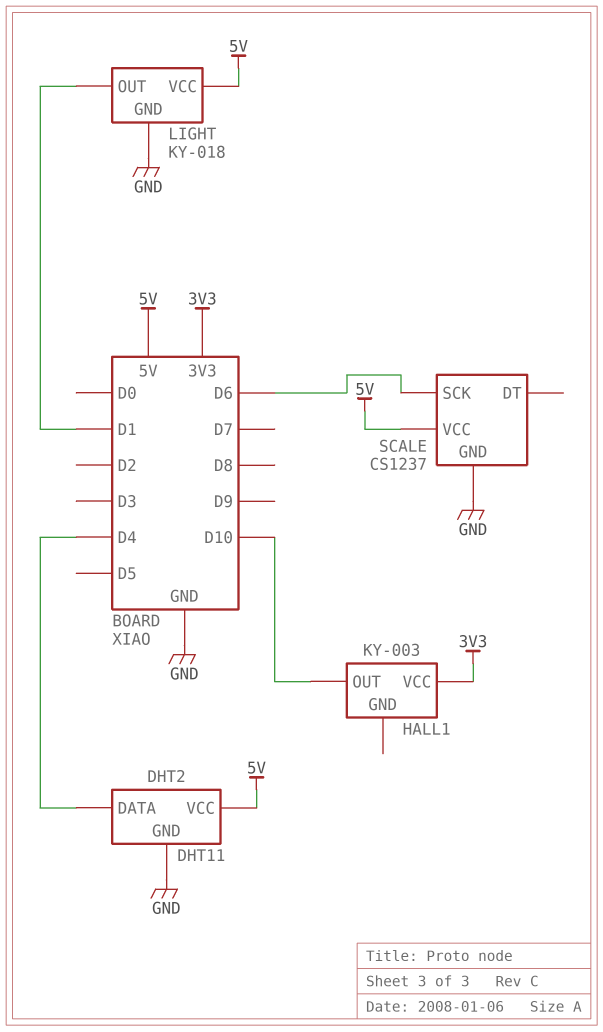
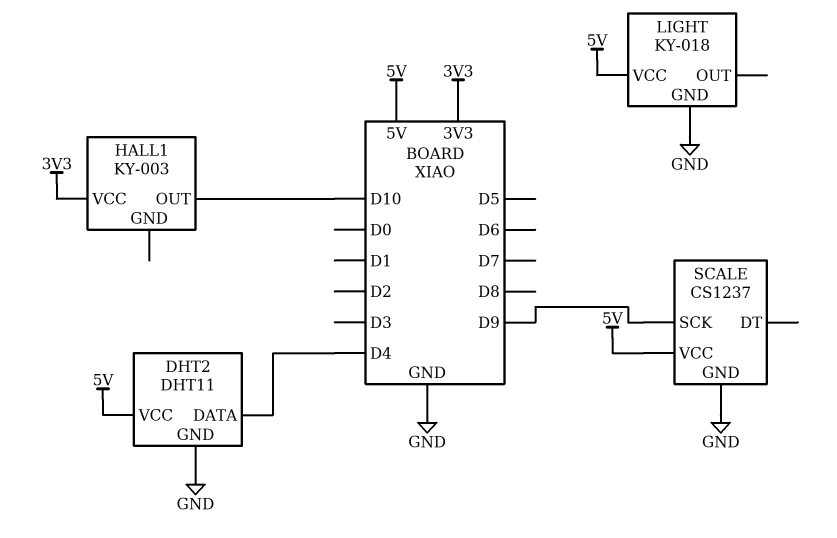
LIGHT pin OUT: D1 -> none
SCALE pin SCK: D6 -> D9

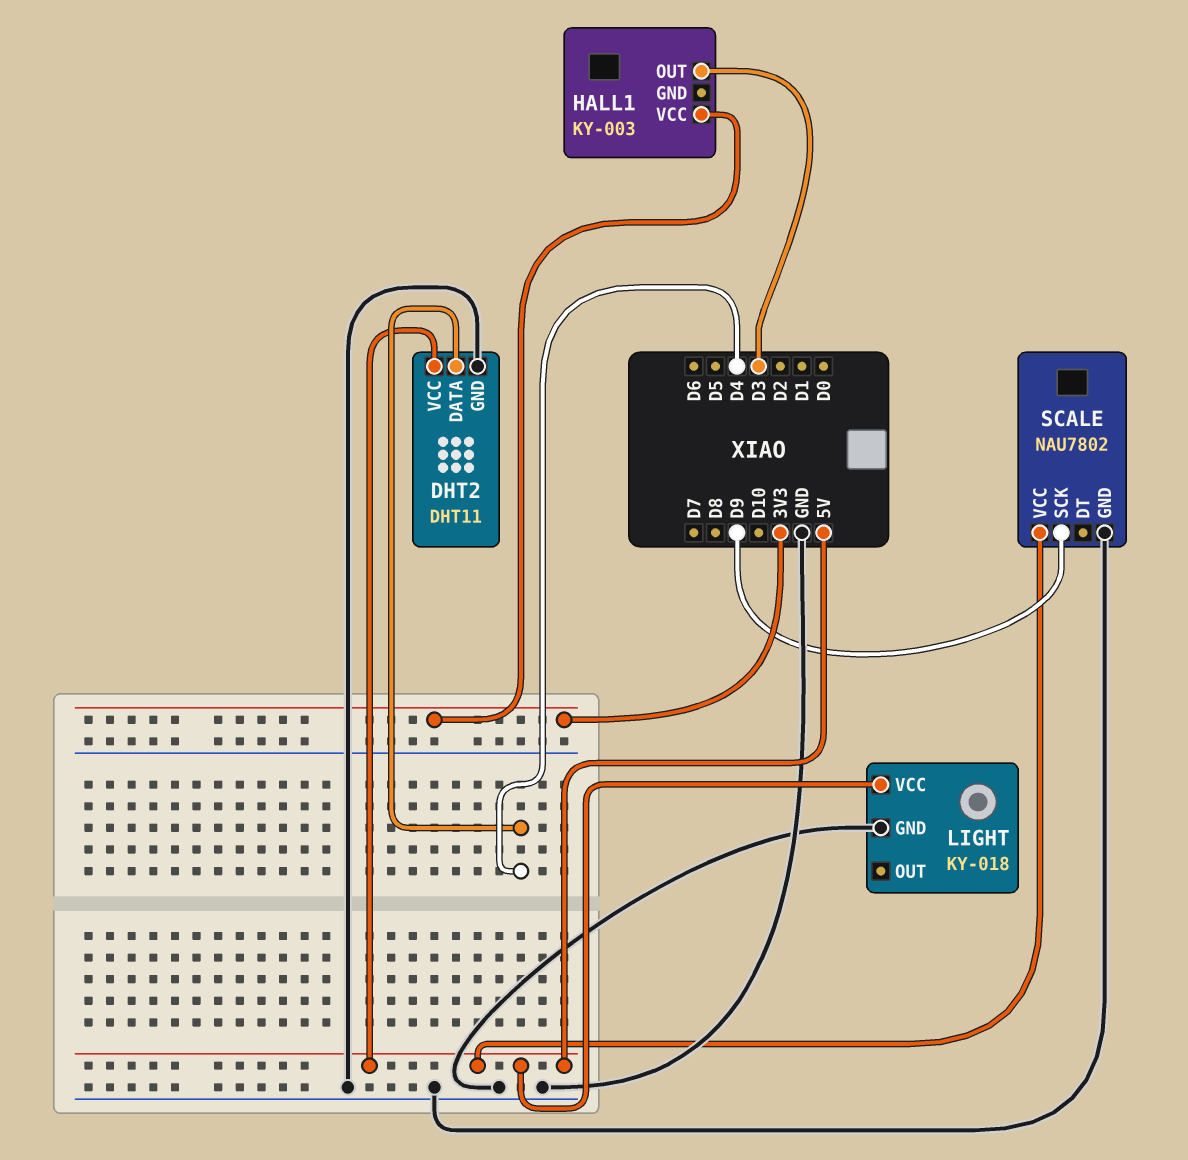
HALL1 pin OUT: D10 -> D3
SCALE: CS1237 -> NAU7802

